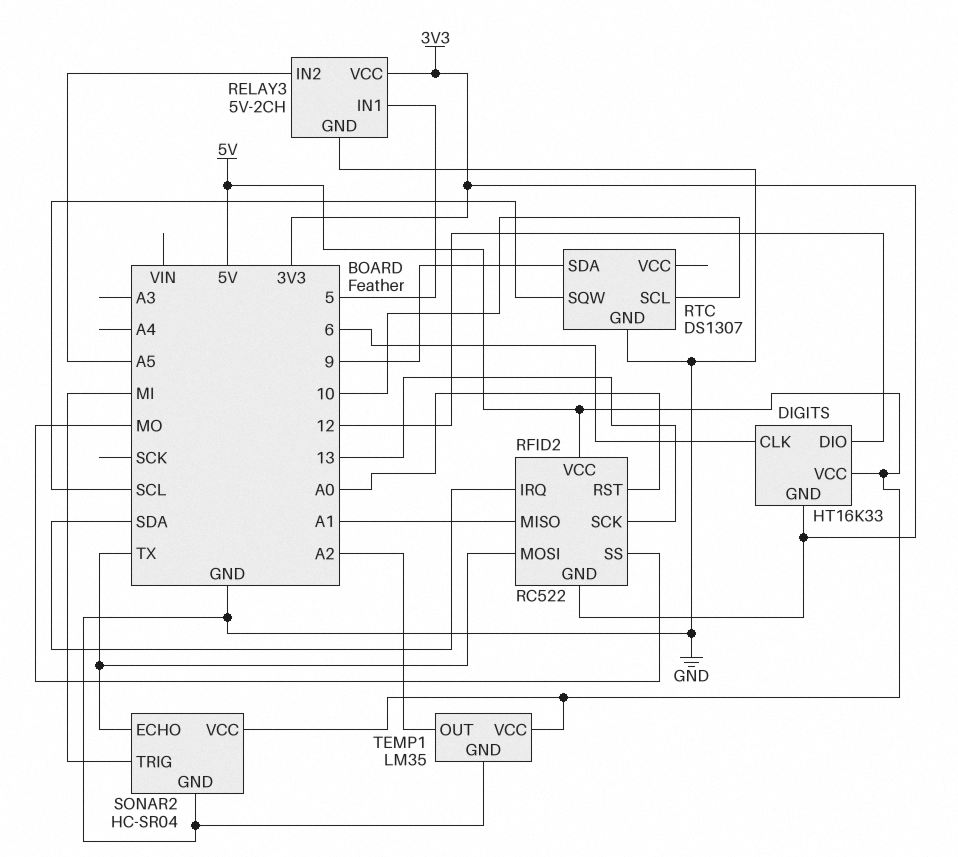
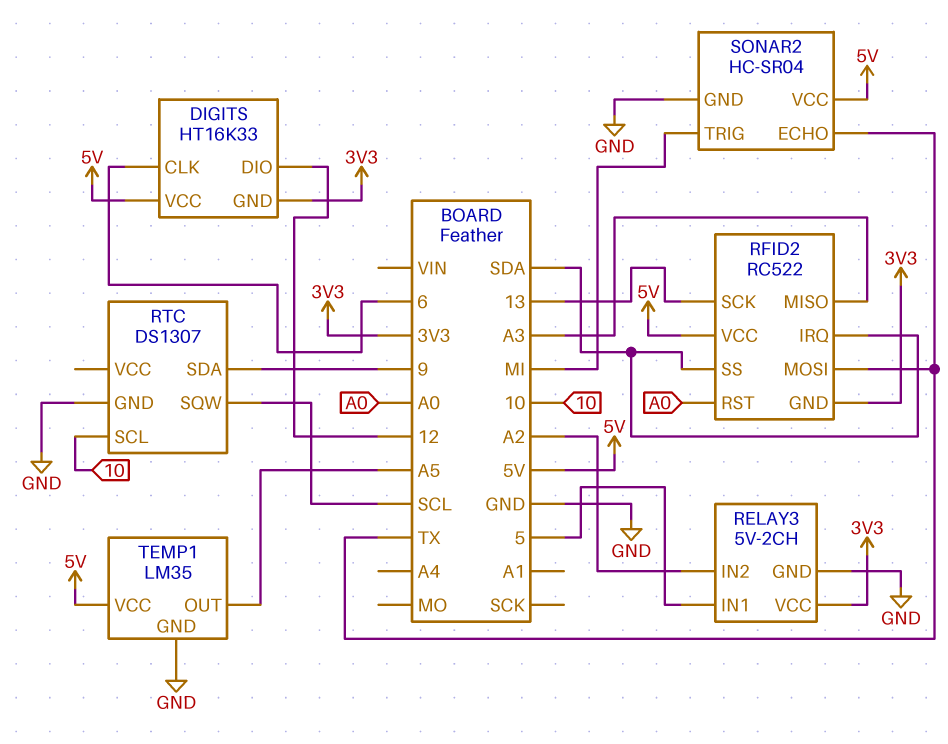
RELAY3 pin IN2: A5 -> A2
RFID2 pin MISO: A1 -> A3
RFID2 pin SS: MO -> SDA
TEMP1 pin OUT: A2 -> A5

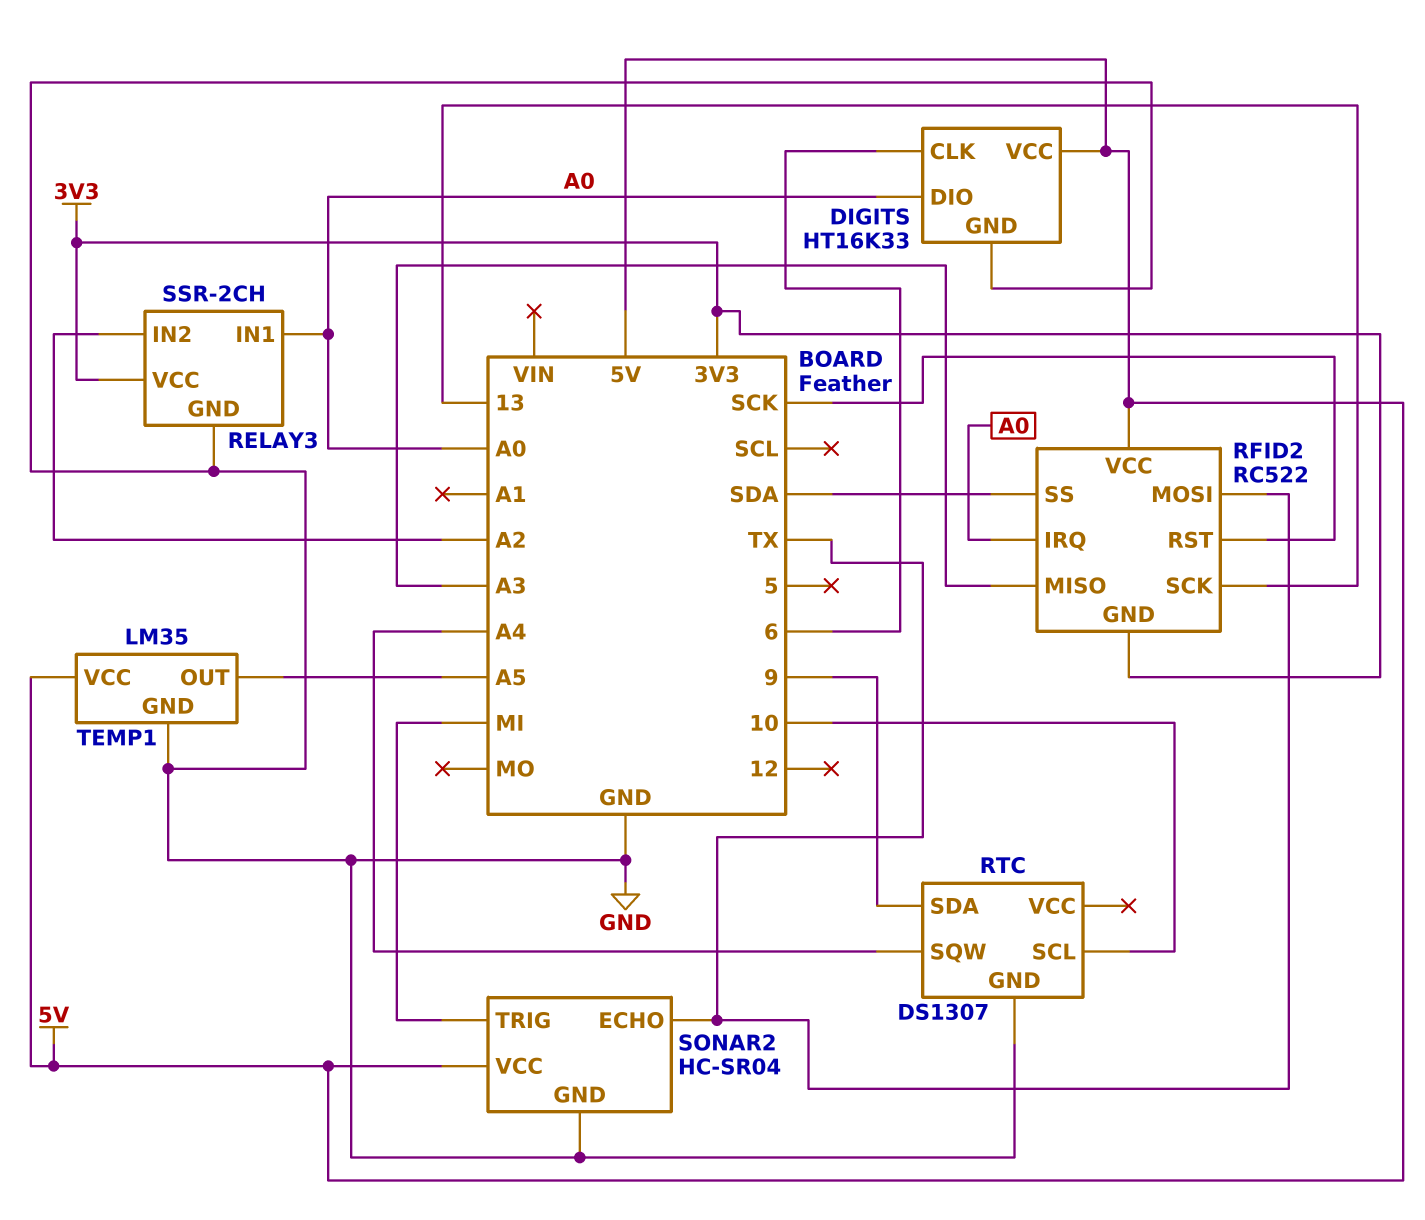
DIGITS pin DIO: 12 -> A0
DIGITS pin GND: 3V3 -> GND
RELAY3: 5V-2CH -> SSR-2CH
RELAY3 pin IN1: 5 -> A0
RFID2 pin IRQ: SDA -> A0
RFID2 pin RST: A0 -> SCK
RTC pin SQW: SCL -> A4

